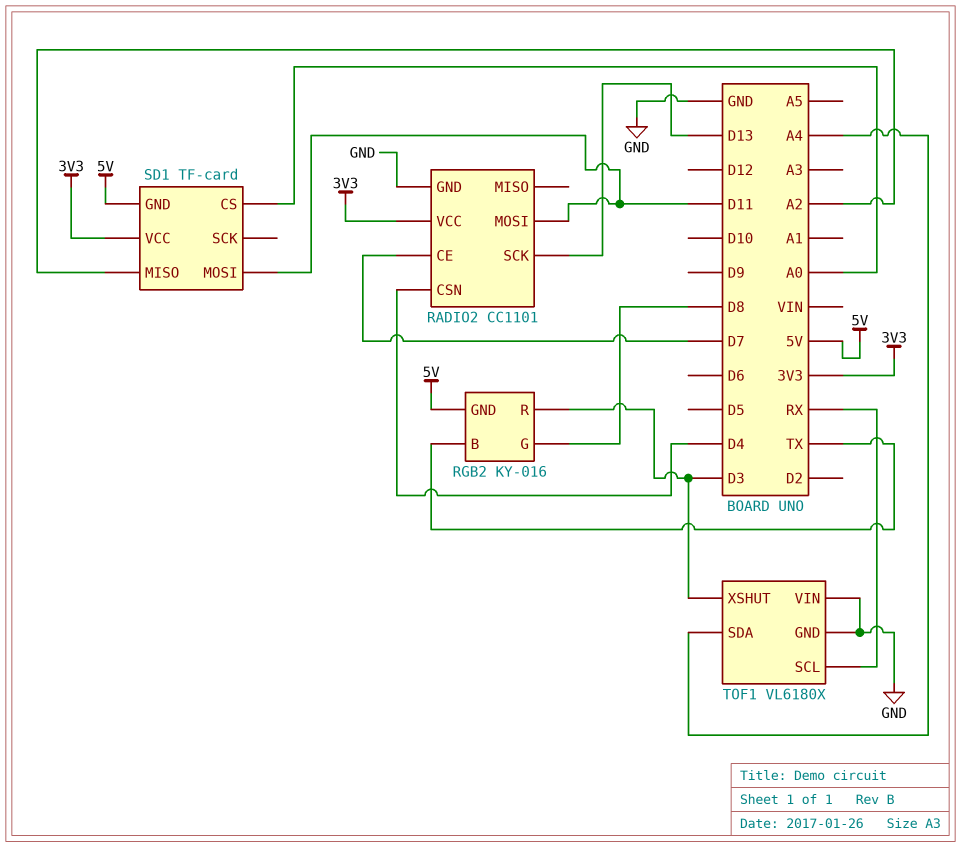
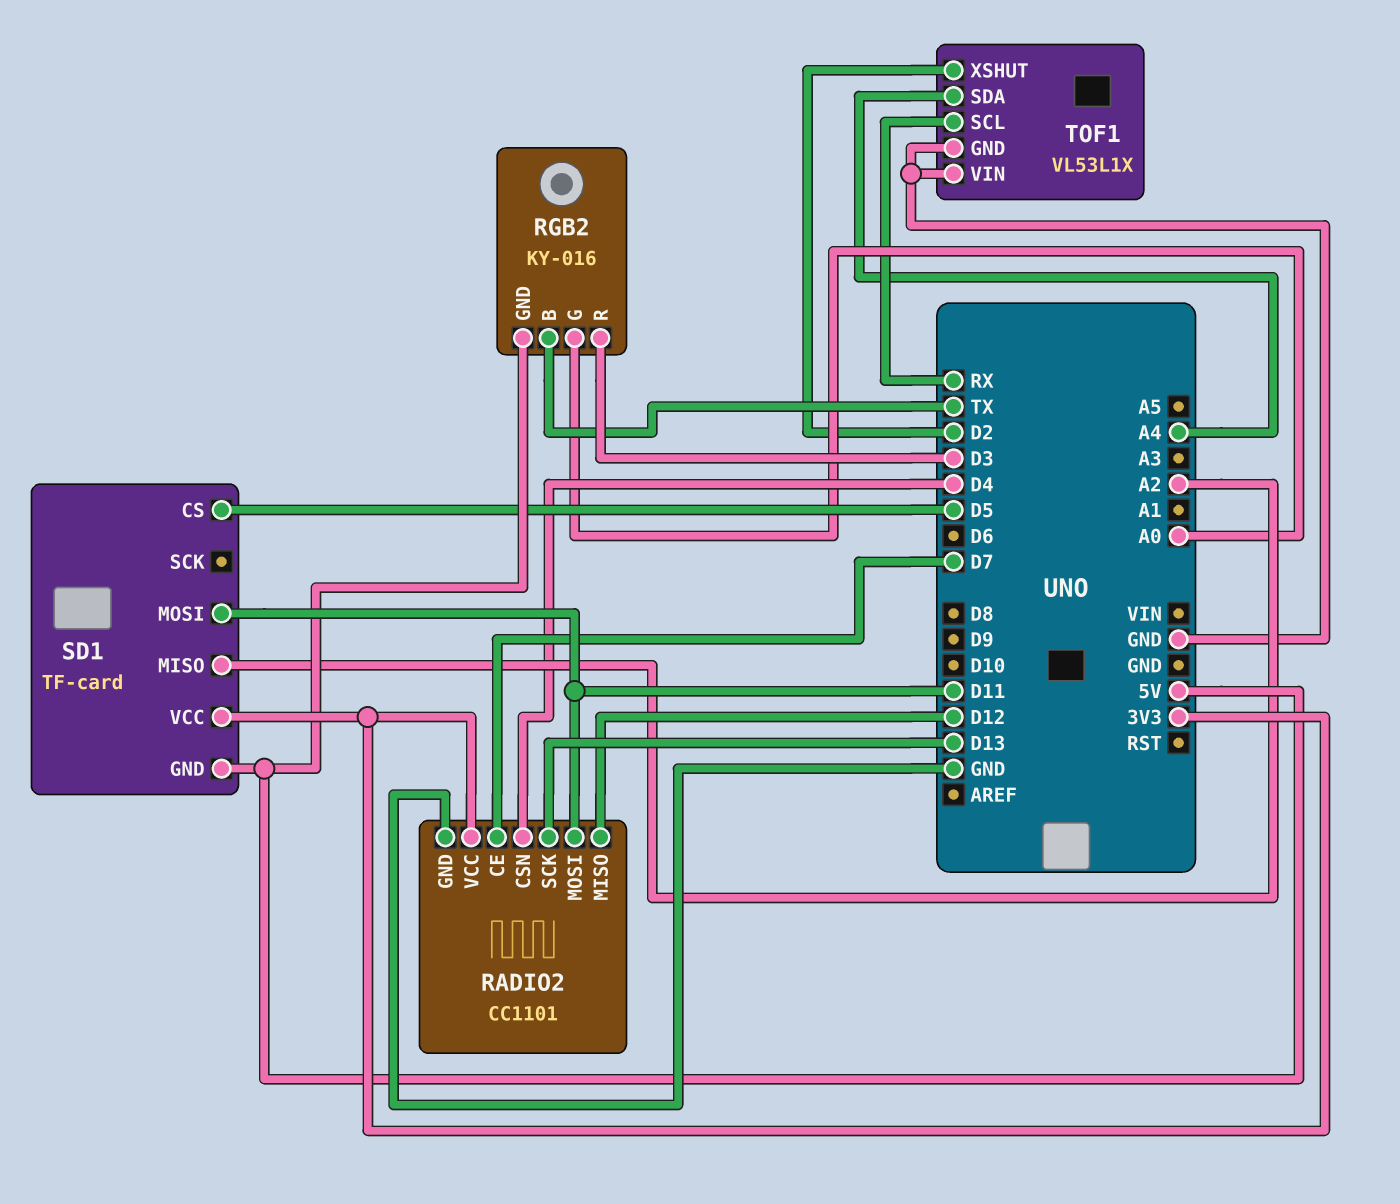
RADIO2 pin MISO: none -> D12
RGB2 pin G: D8 -> A0
SD1 pin CS: A0 -> D5
TOF1: VL6180X -> VL53L1X
TOF1 pin XSHUT: D3 -> D2

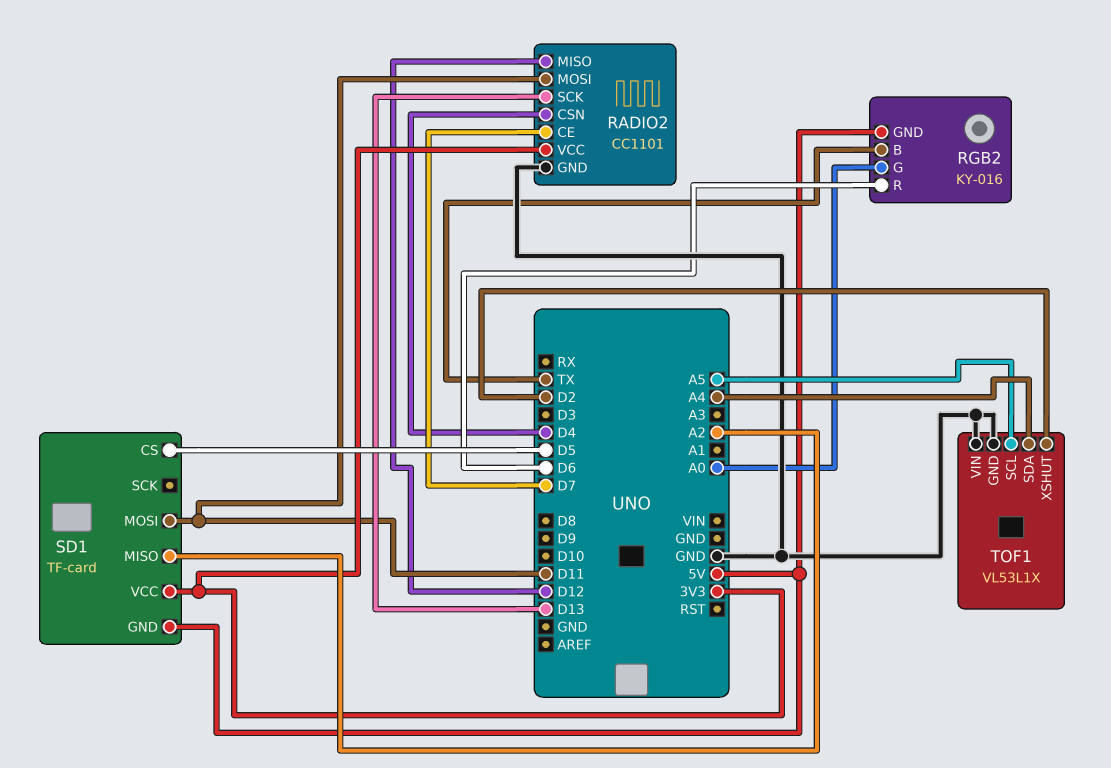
RGB2 pin R: D3 -> D6
TOF1 pin SCL: RX -> A5

